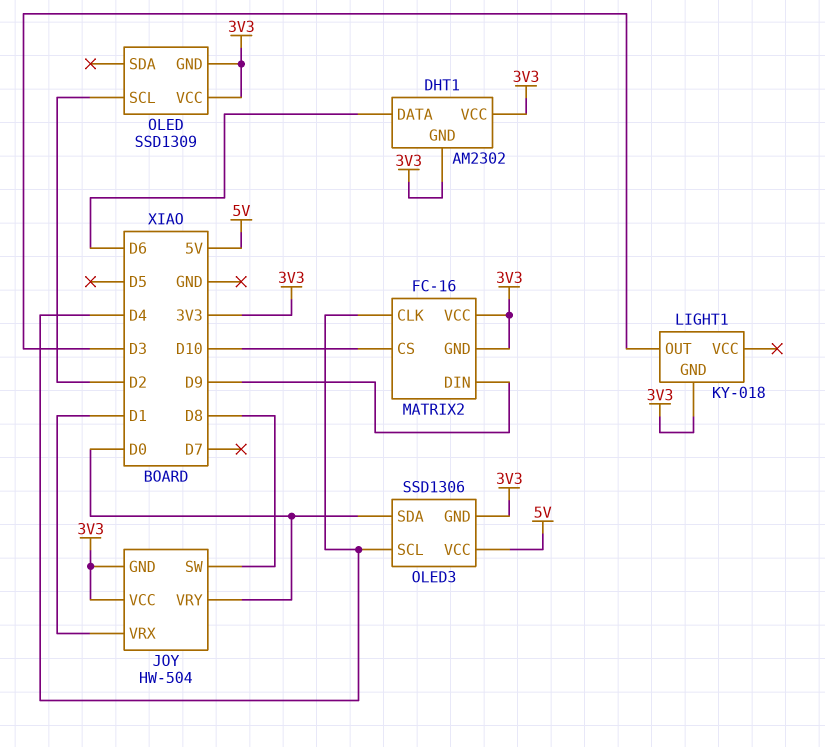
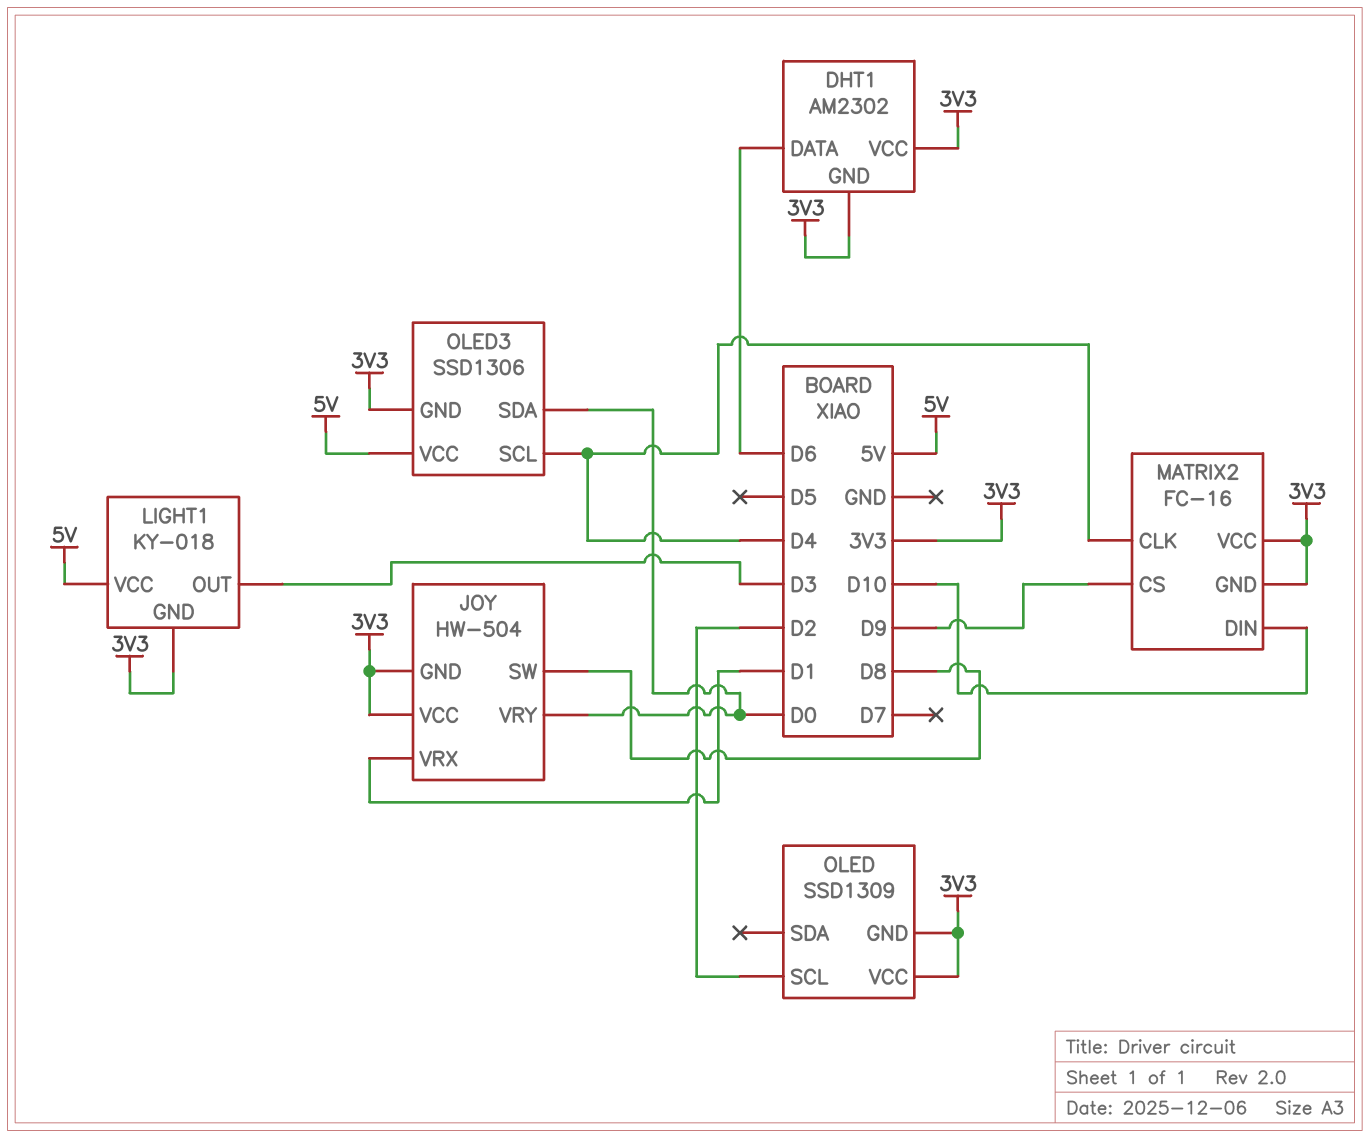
LIGHT1 pin VCC: none -> 5V
MATRIX2 pin CS: D10 -> D9
MATRIX2 pin DIN: D9 -> D10

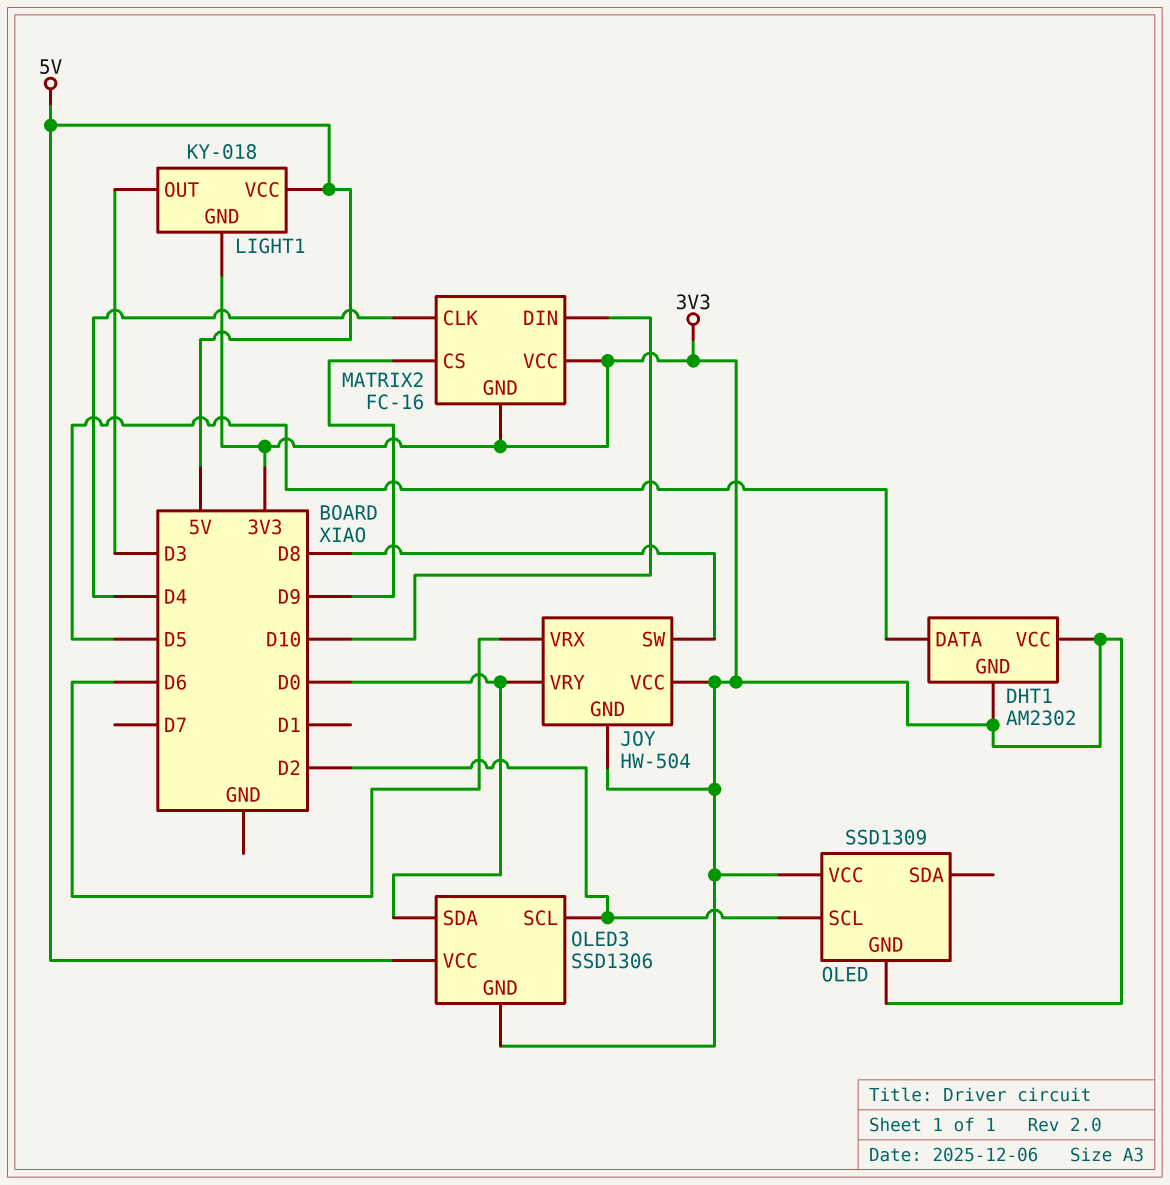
DHT1 pin DATA: D6 -> D5
JOY pin VRX: D1 -> D6
OLED3 pin SCL: D4 -> D2

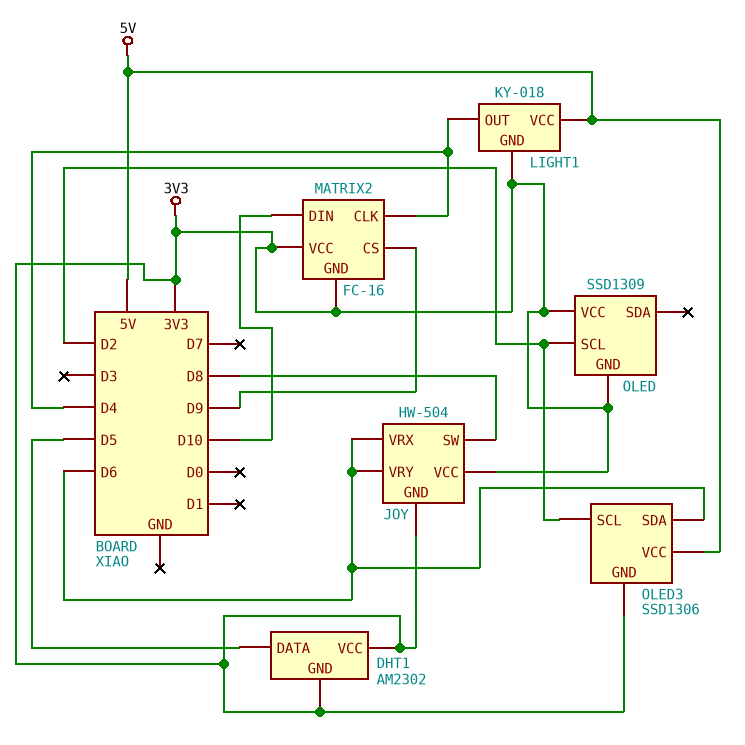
JOY pin VRY: D0 -> D6
LIGHT1 pin OUT: D3 -> D4
OLED3 pin SDA: D0 -> D6

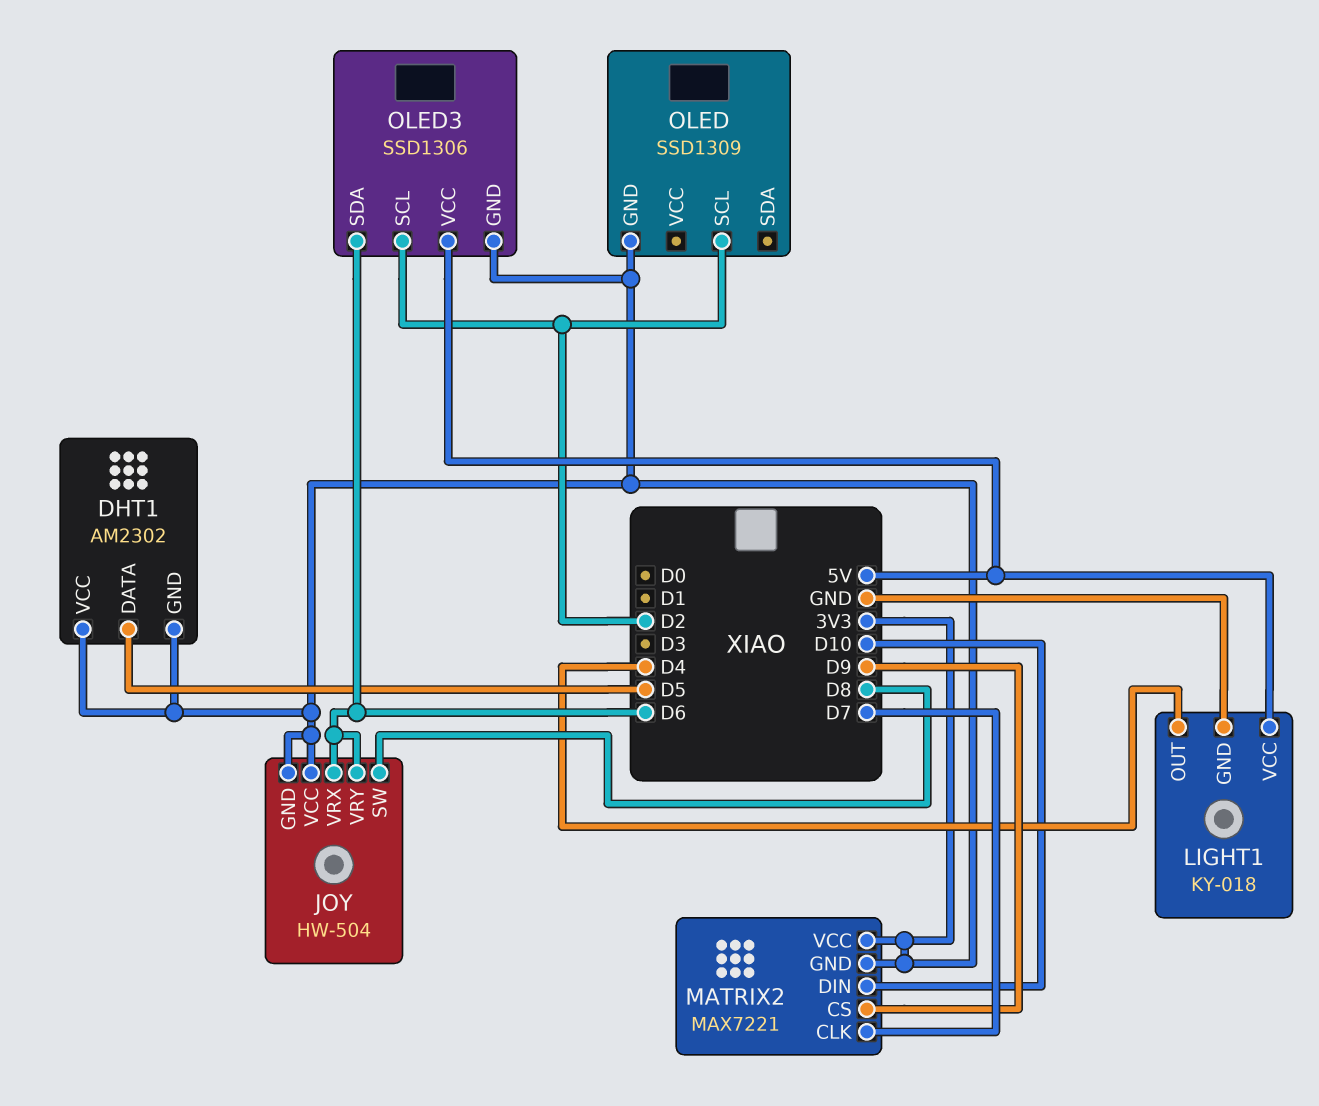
LIGHT1 pin GND: 3V3 -> GND
MATRIX2: FC-16 -> MAX7221
MATRIX2 pin CLK: D4 -> D7
OLED pin VCC: 3V3 -> none

